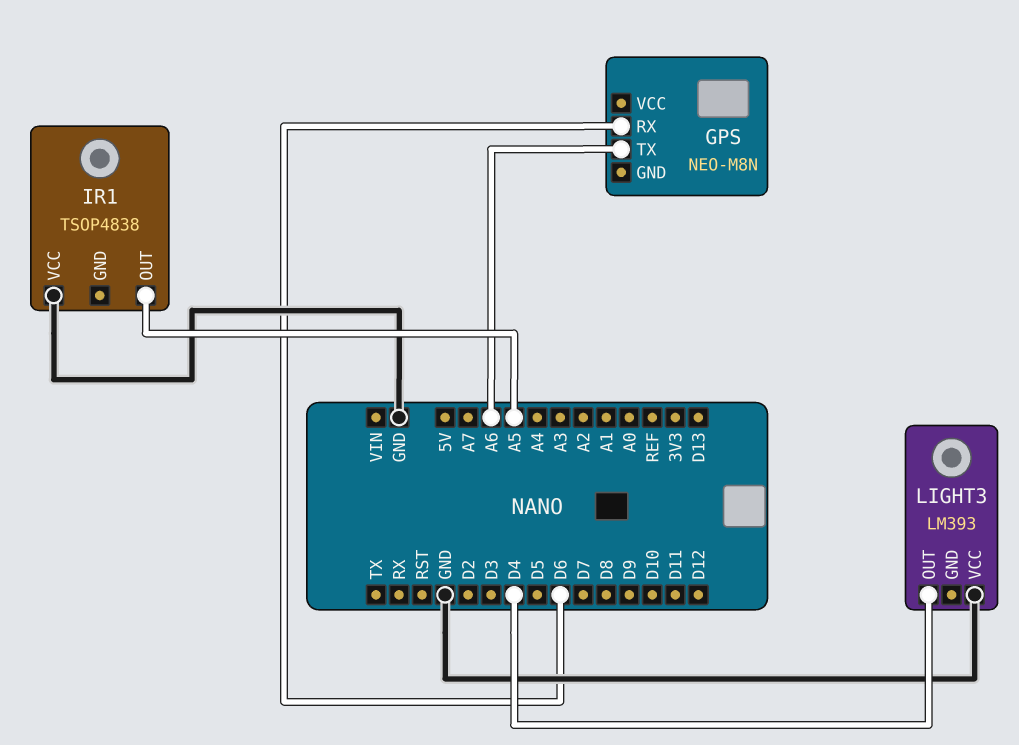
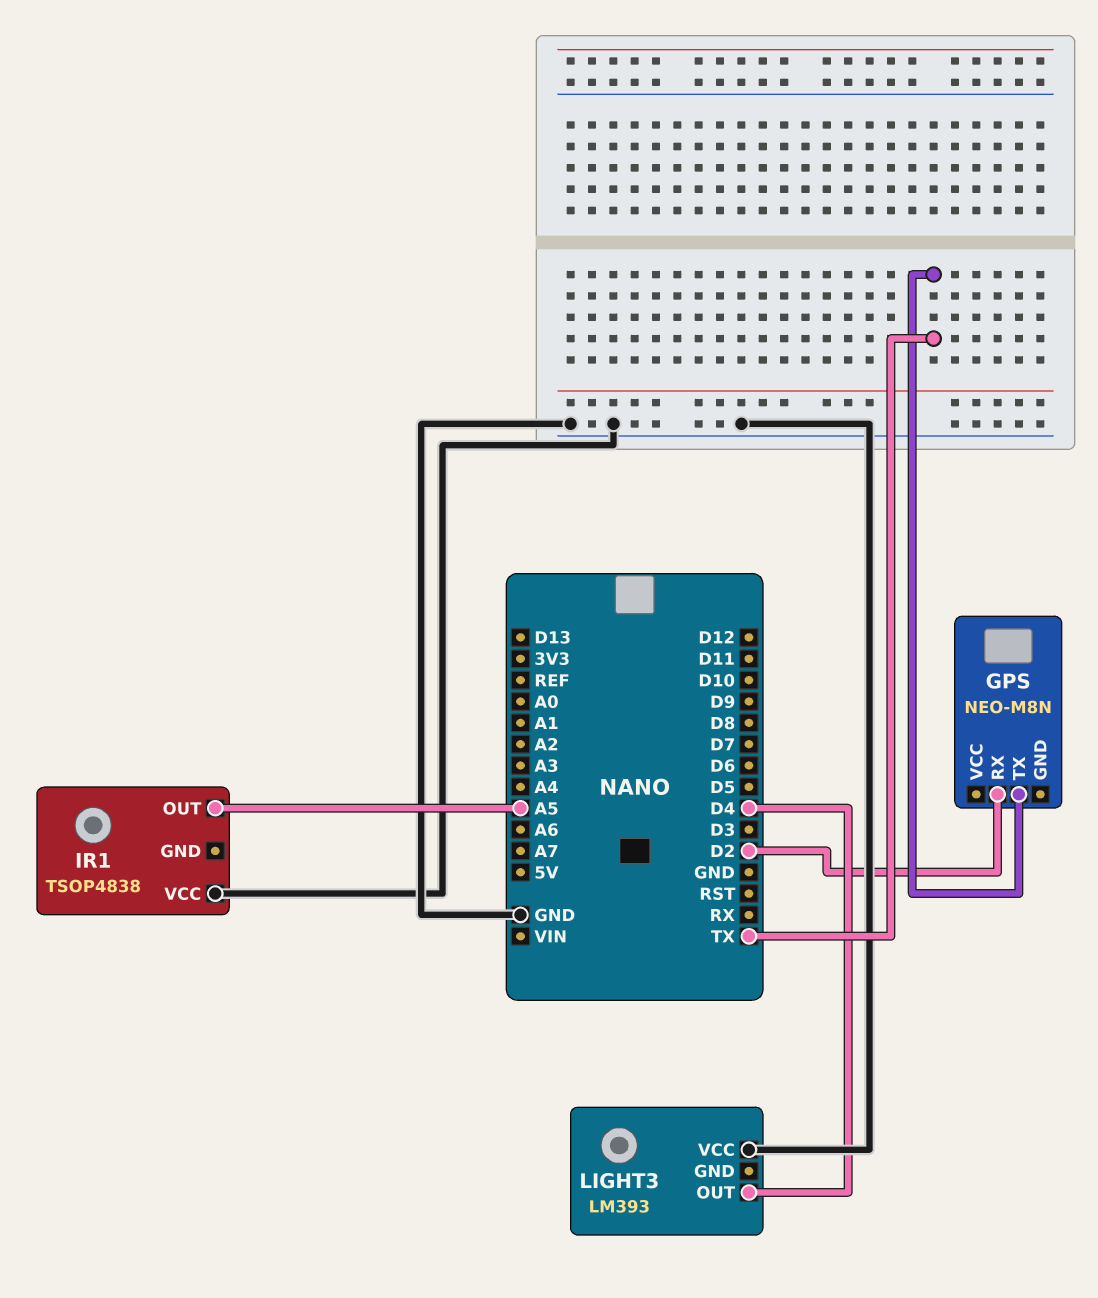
GPS pin RX: D6 -> D2
GPS pin TX: A6 -> TX

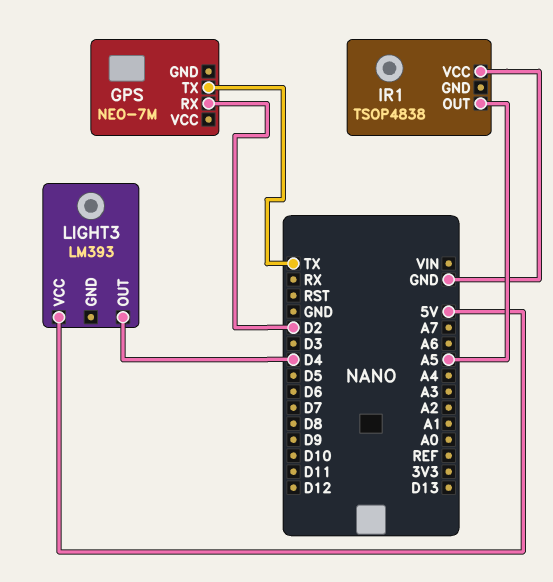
GPS: NEO-M8N -> NEO-7M
LIGHT3 pin VCC: GND -> 5V

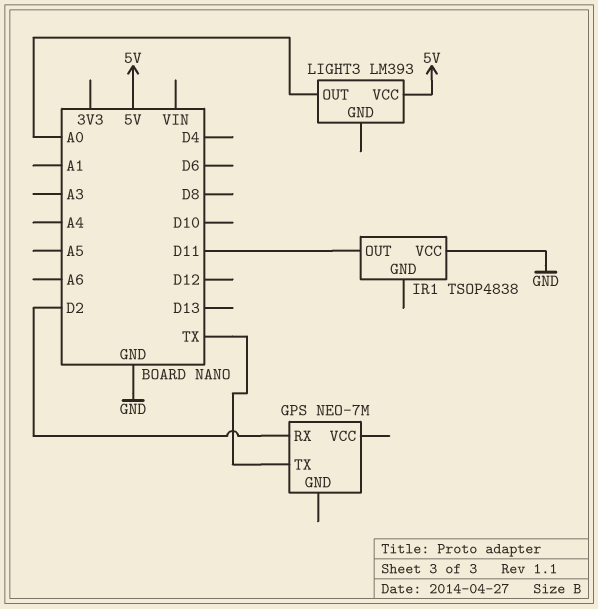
IR1 pin OUT: A5 -> D11
LIGHT3 pin OUT: D4 -> A0

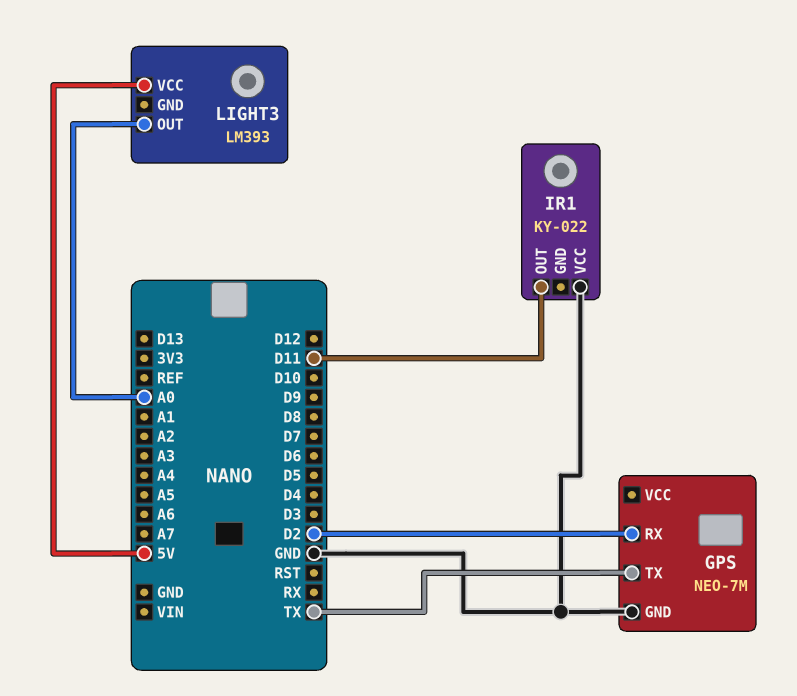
GPS pin GND: none -> GND
IR1: TSOP4838 -> KY-022

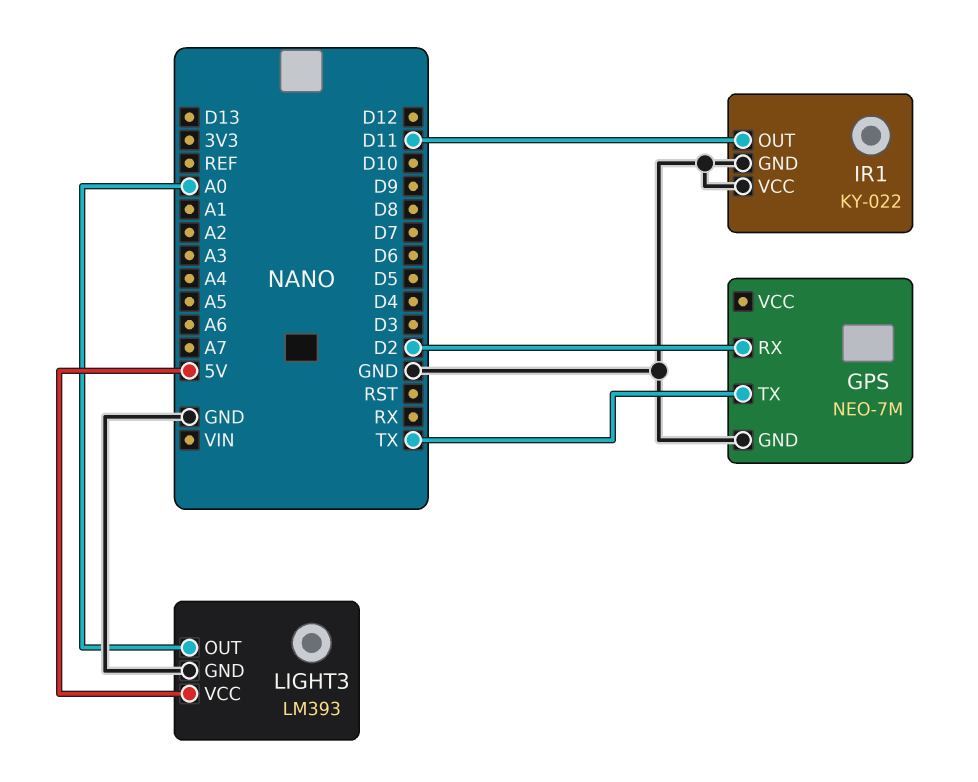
IR1 pin GND: none -> GND
LIGHT3 pin GND: none -> GND

